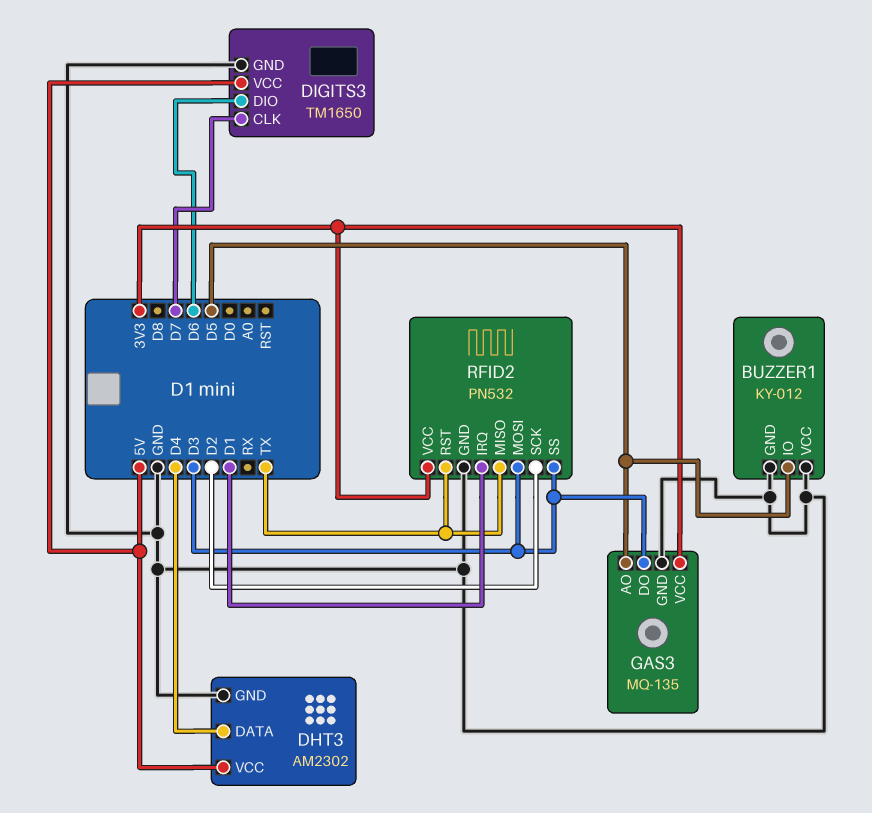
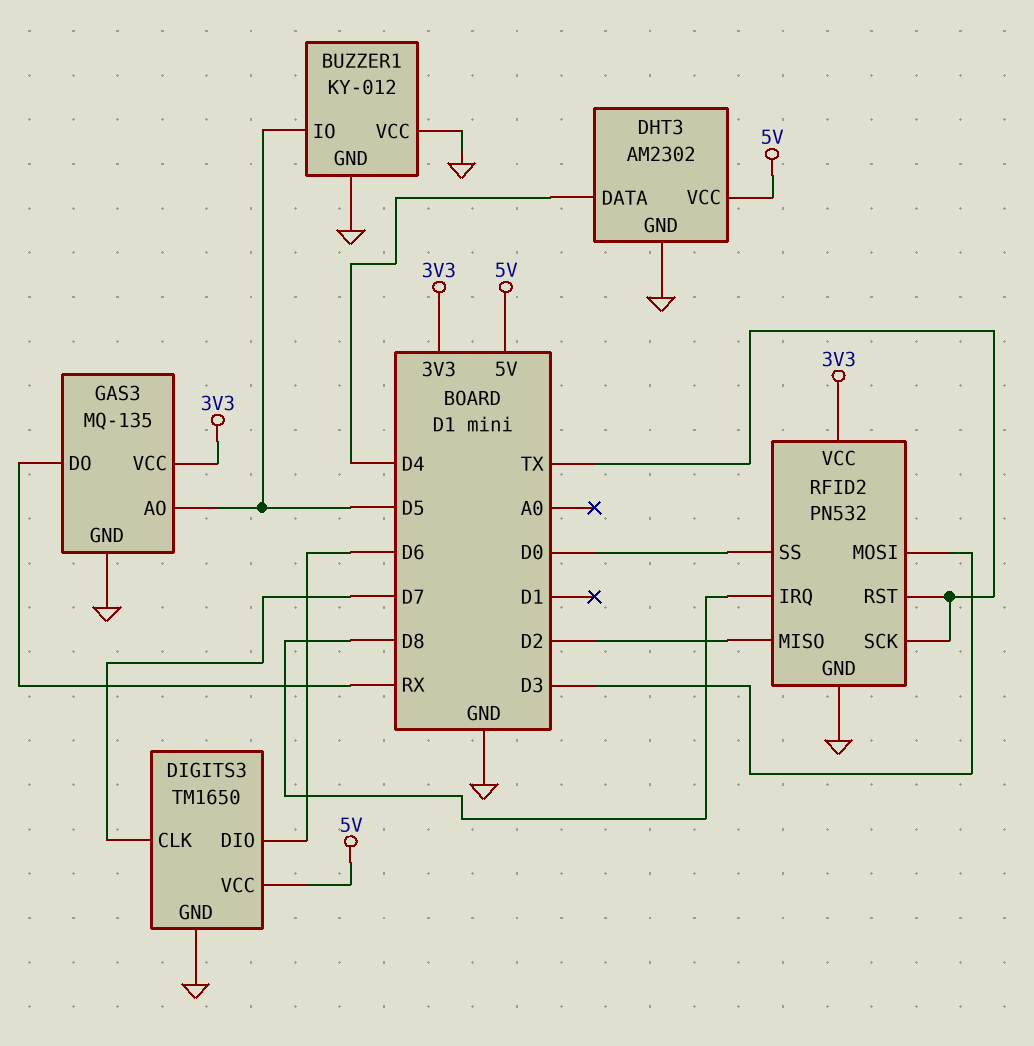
GAS3 pin DO: D3 -> RX
RFID2 pin IRQ: D1 -> D8
RFID2 pin MISO: TX -> D2
RFID2 pin SCK: D2 -> TX
RFID2 pin SS: D3 -> D0

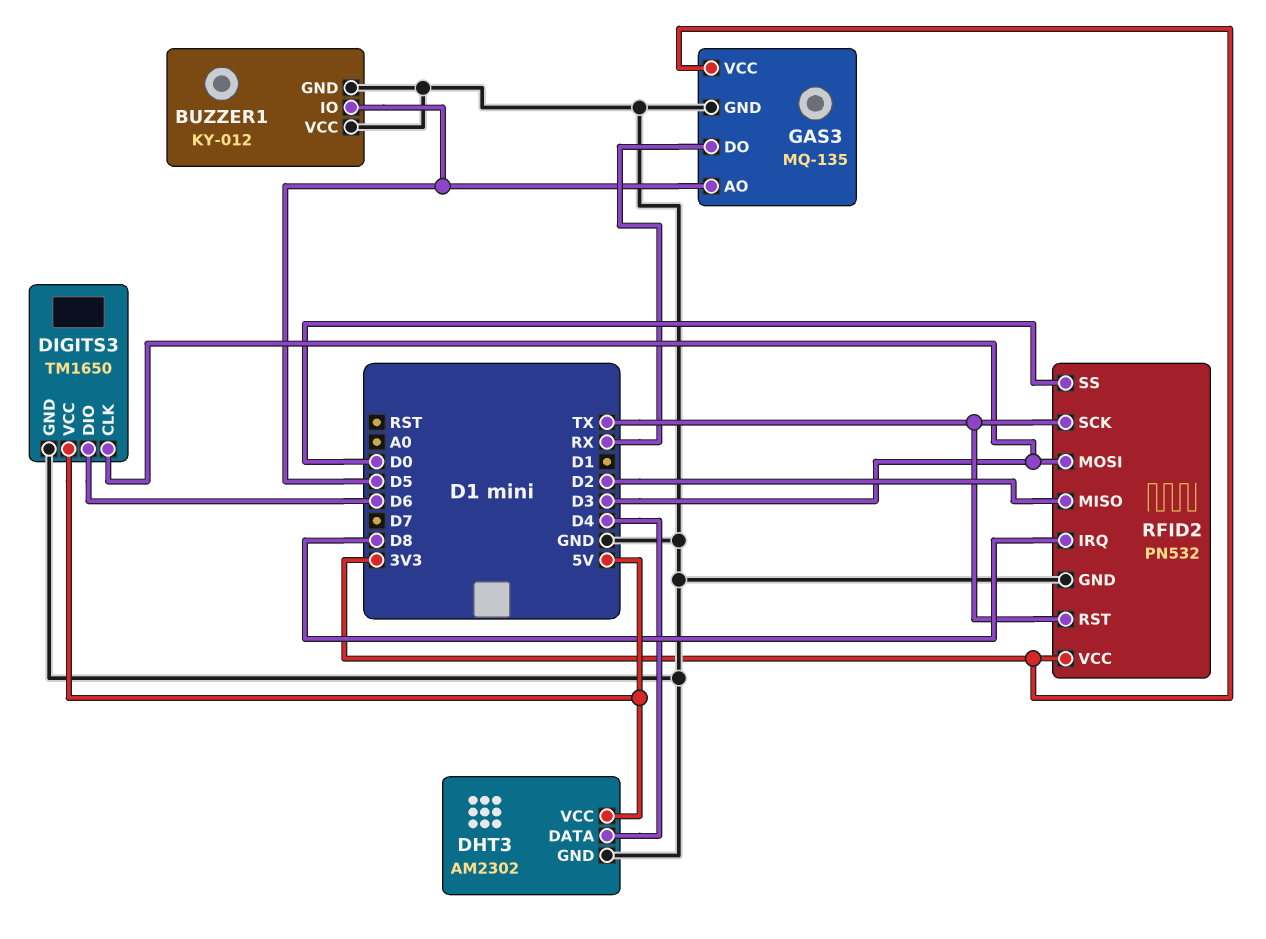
DIGITS3 pin CLK: D7 -> D3

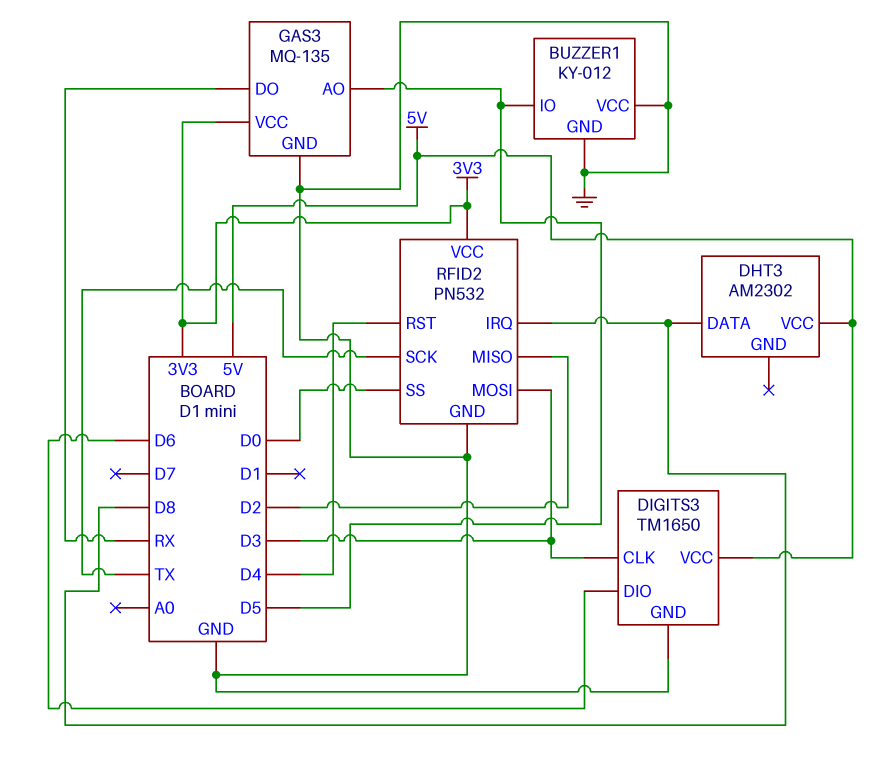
DHT3 pin DATA: D4 -> D8
DHT3 pin GND: GND -> none
RFID2 pin RST: TX -> D4

